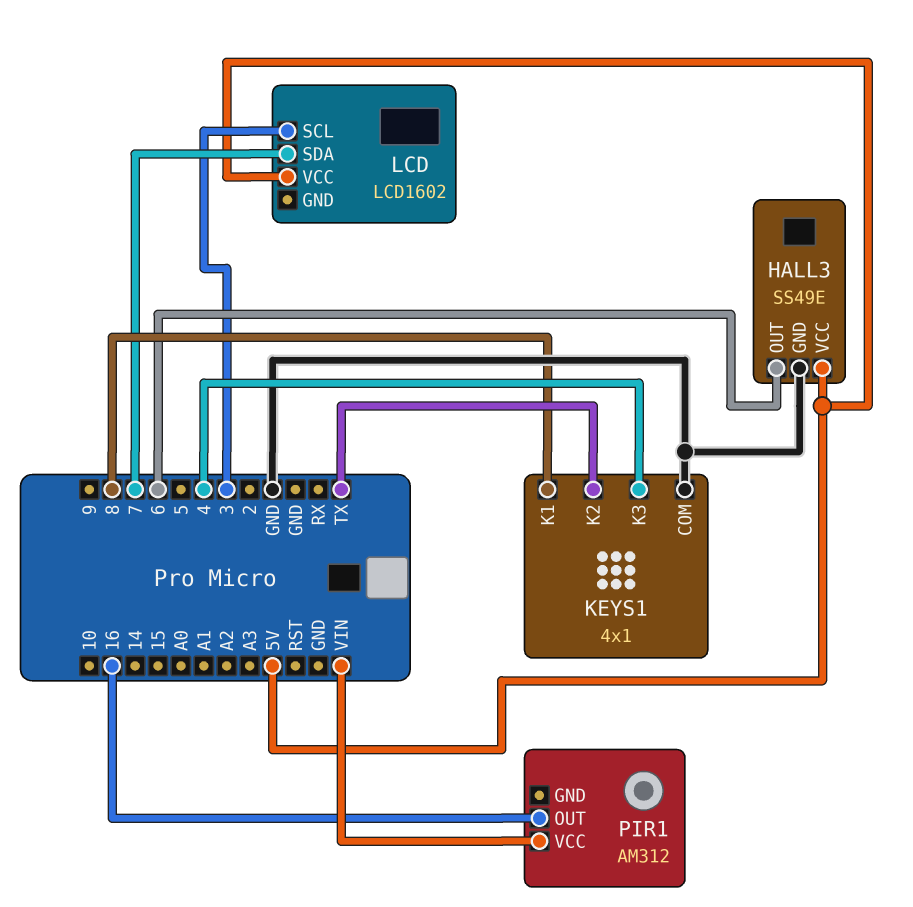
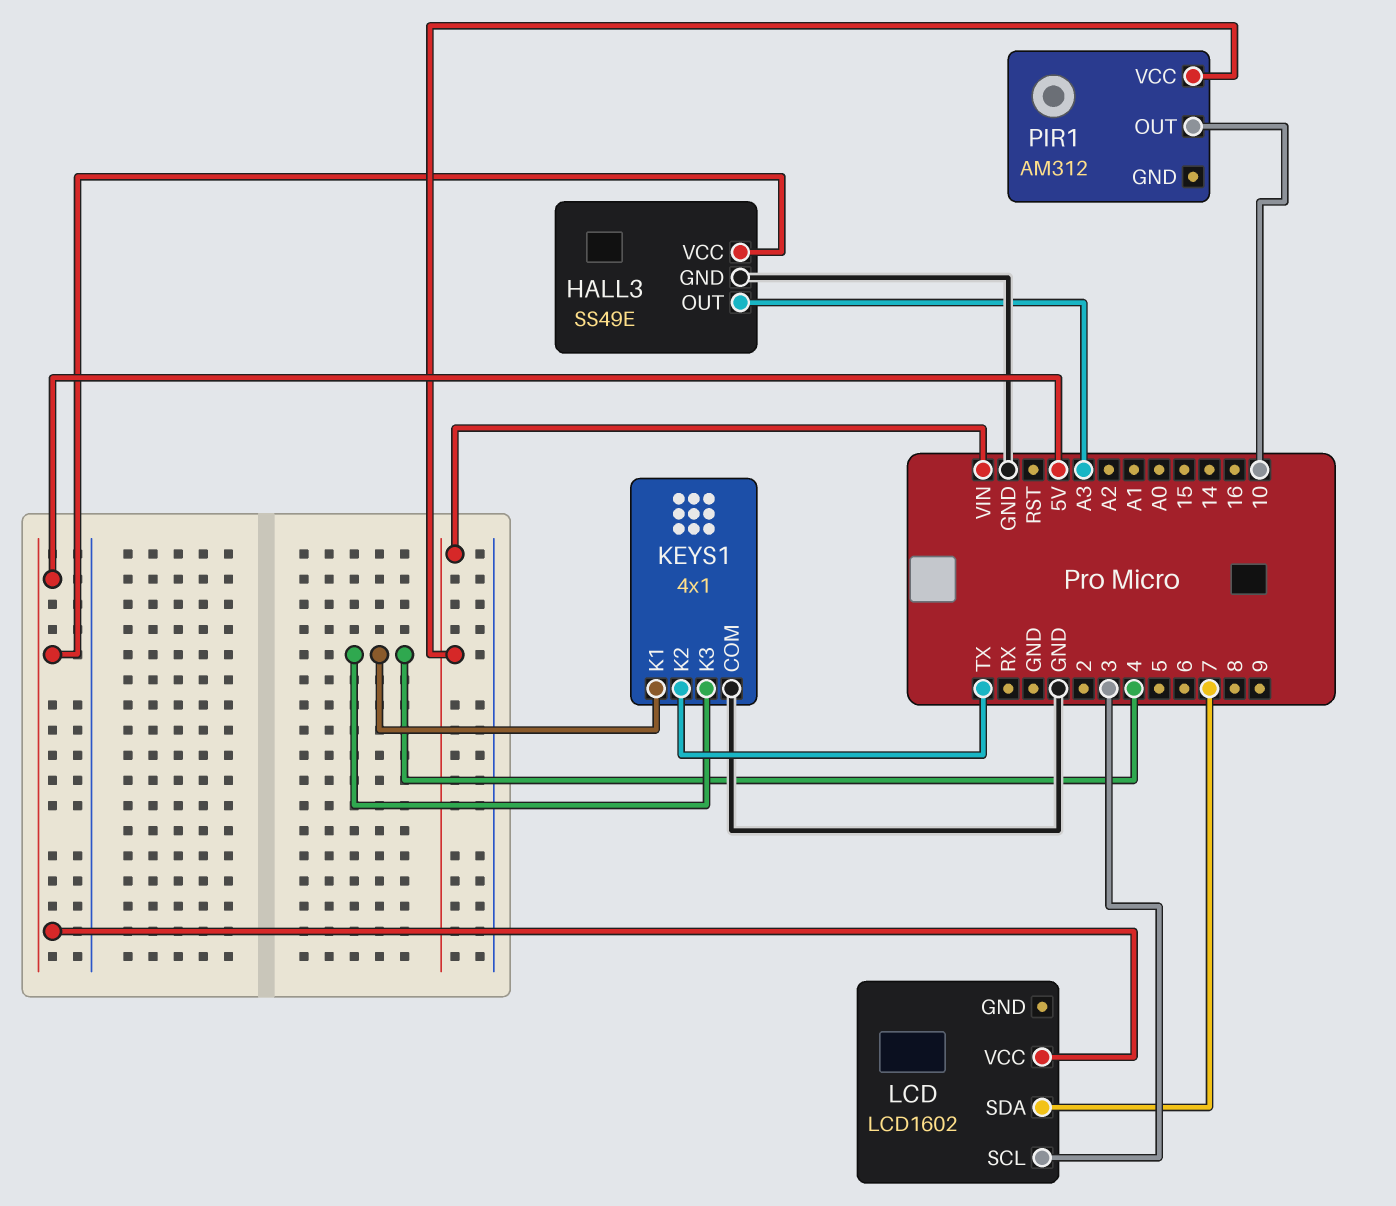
HALL3 pin OUT: 6 -> A3
KEYS1 pin K1: 8 -> 4
PIR1 pin OUT: 16 -> 10

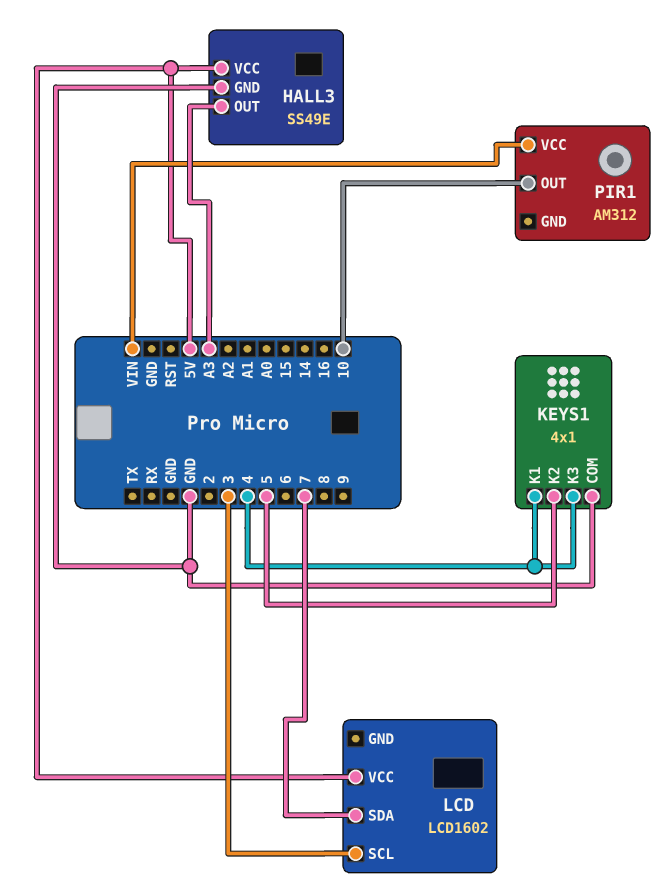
KEYS1 pin K2: TX -> 5

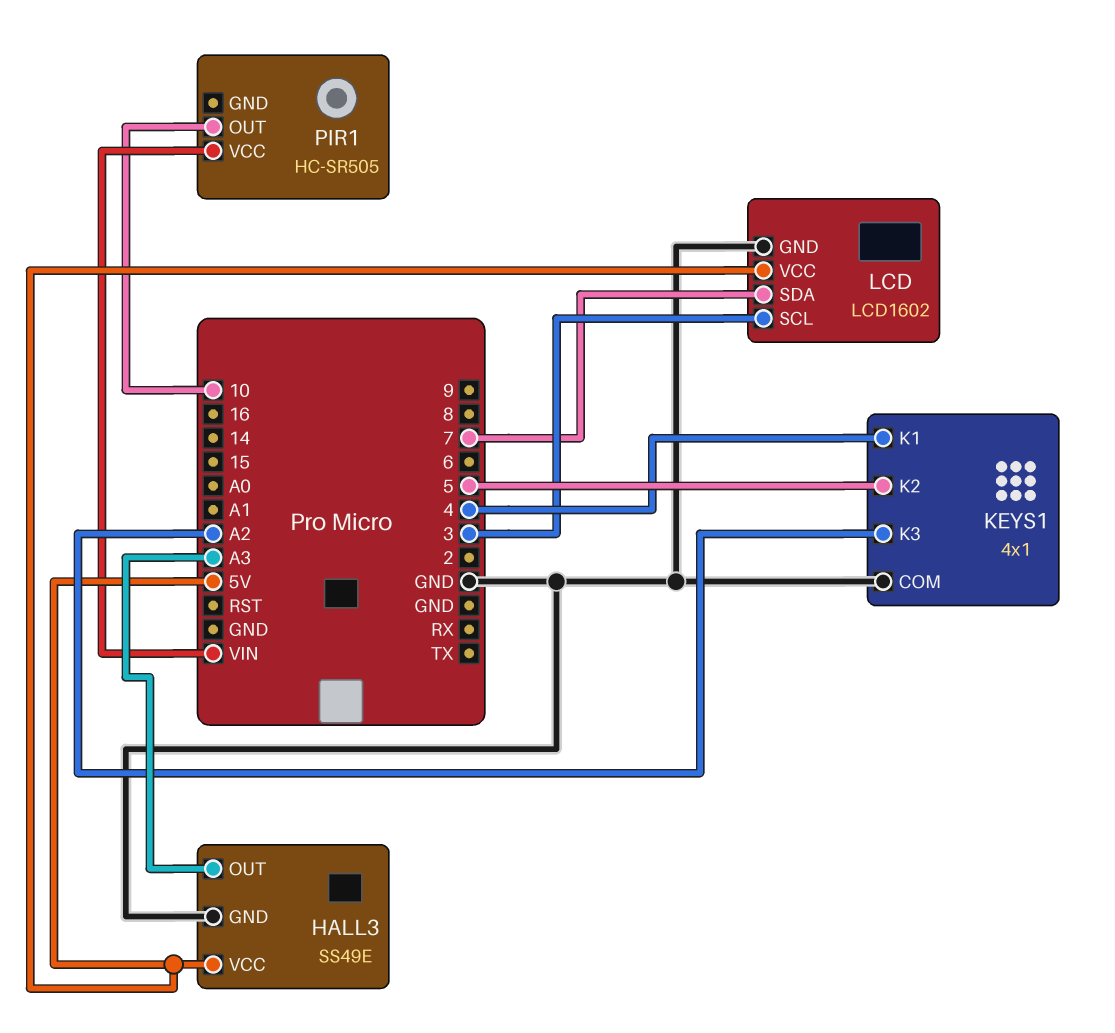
KEYS1 pin K3: 4 -> A2
LCD pin GND: none -> GND
PIR1: AM312 -> HC-SR505

